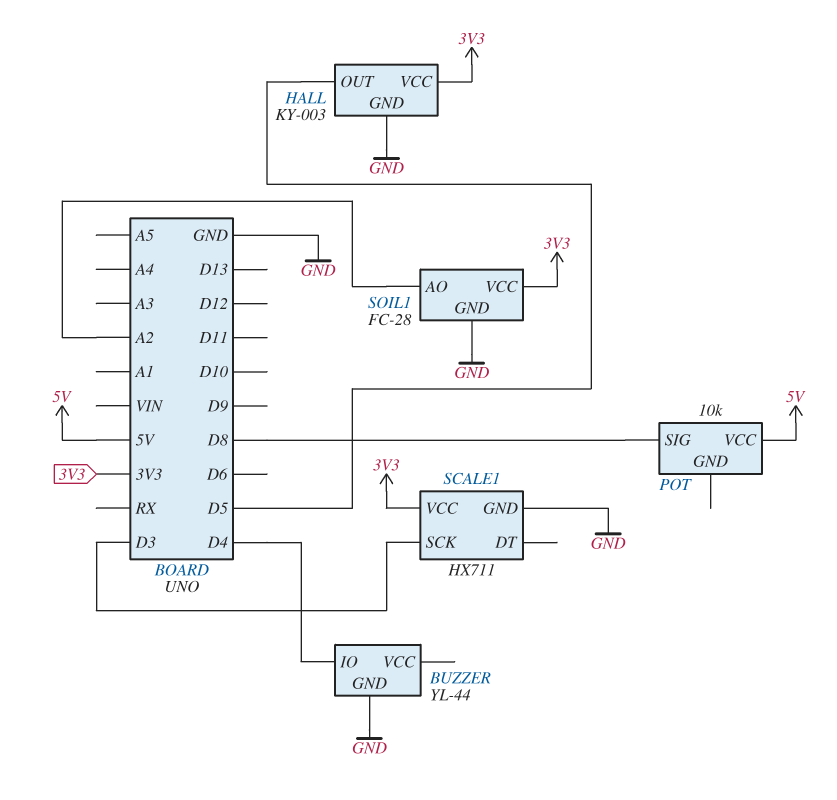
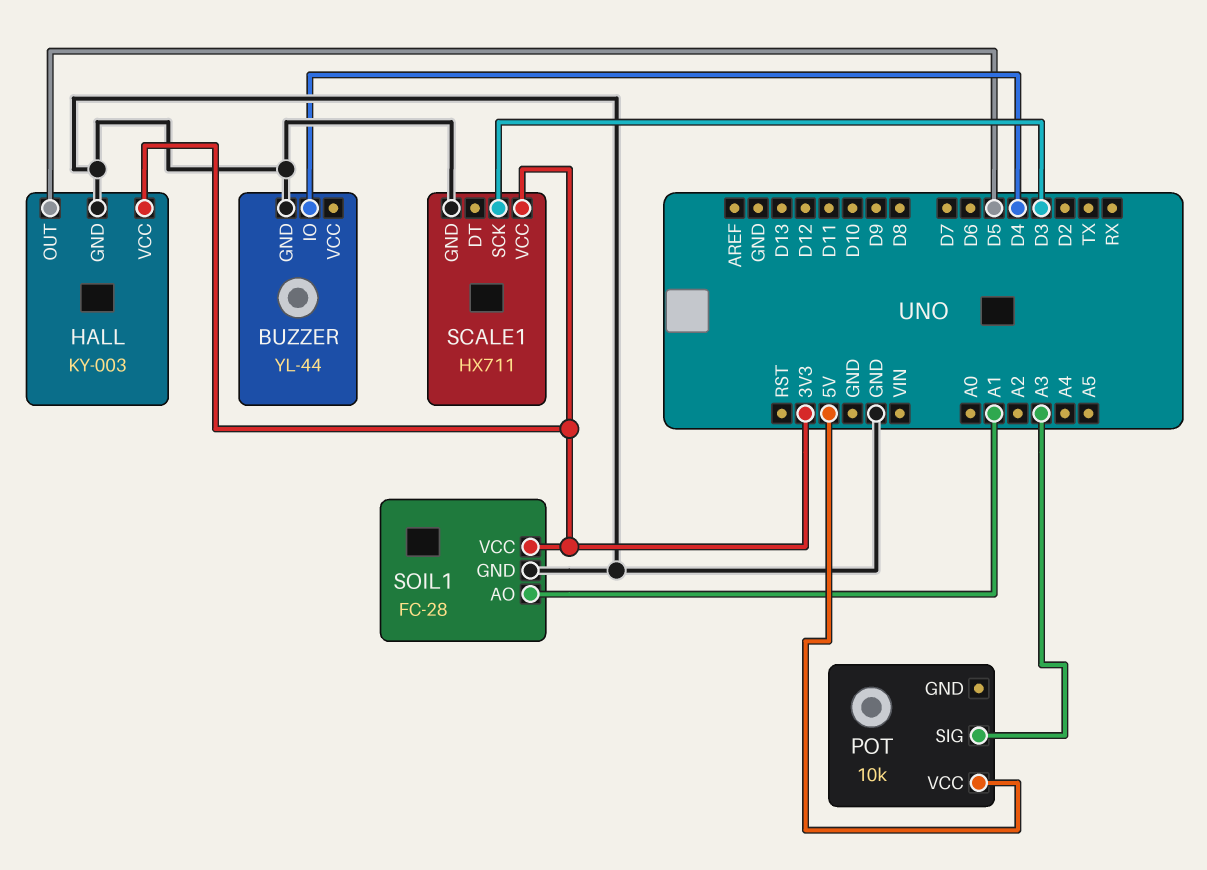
POT pin SIG: D8 -> A3
SOIL1 pin AO: A2 -> A1

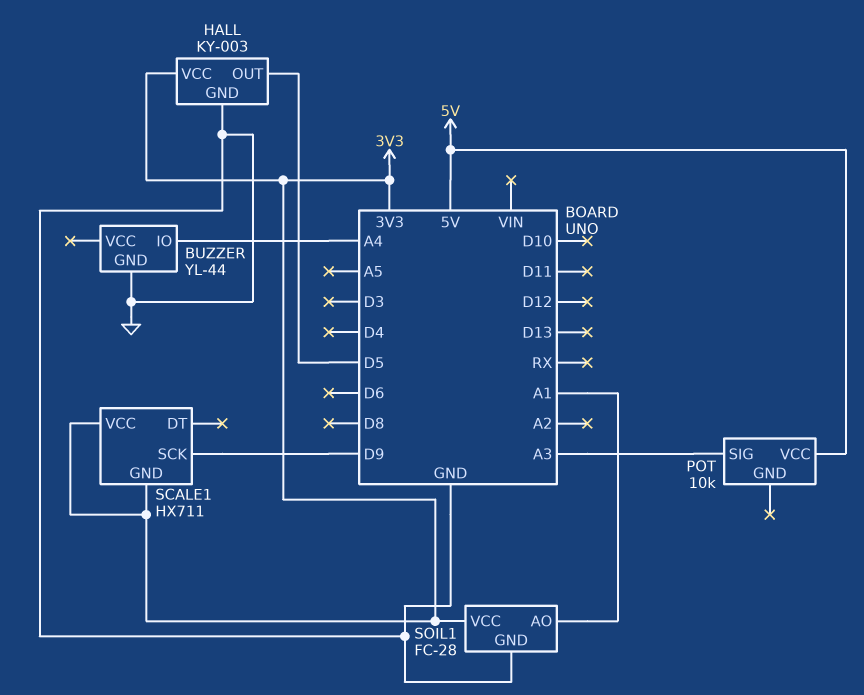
BUZZER pin IO: D4 -> A4
SCALE1 pin GND: GND -> 3V3
SCALE1 pin SCK: D3 -> D9

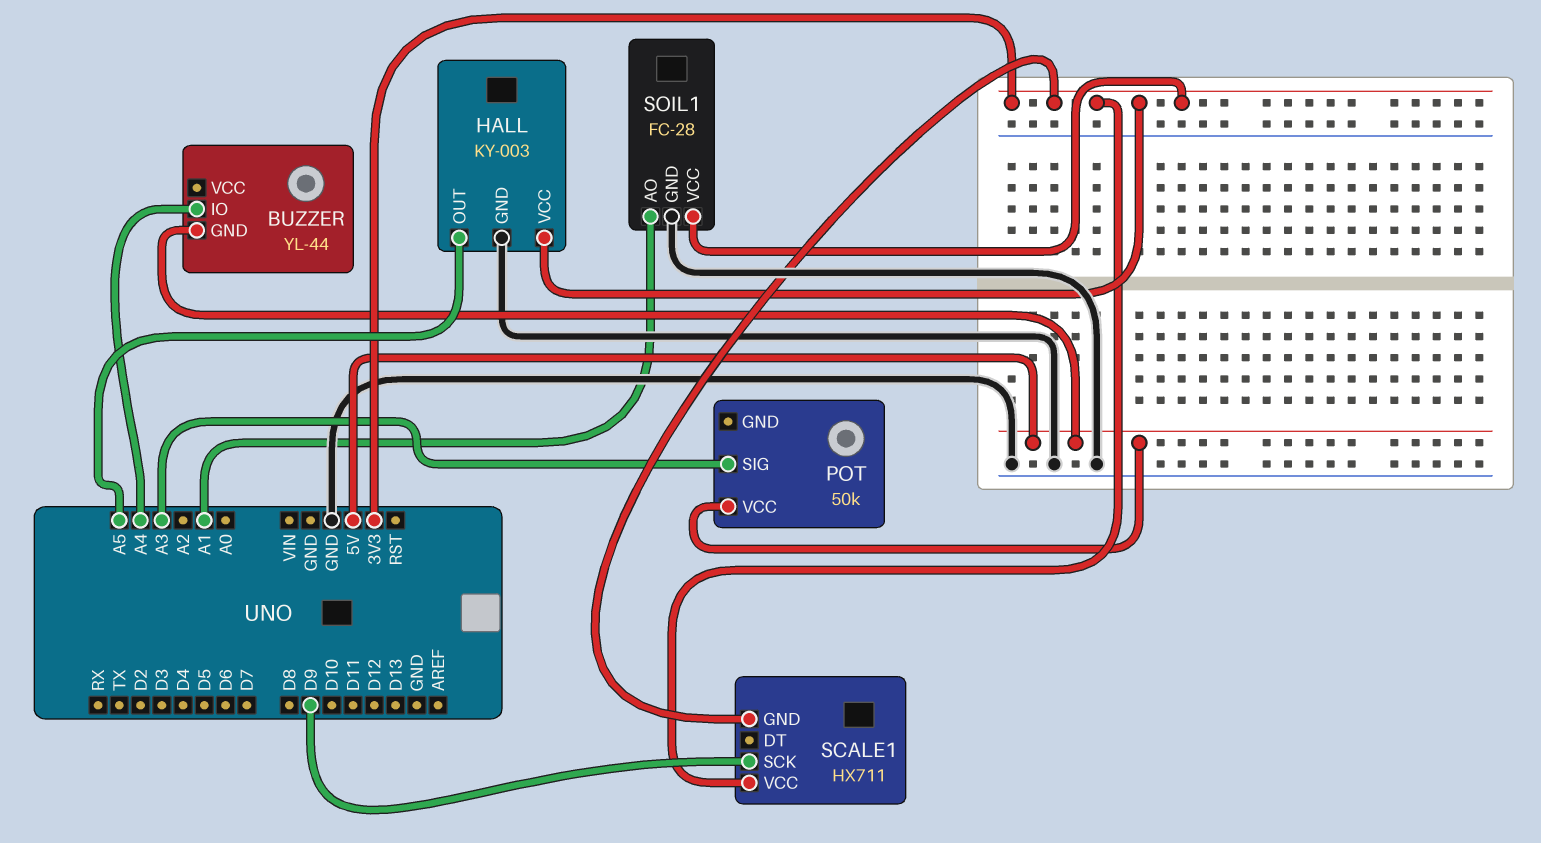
BUZZER pin GND: GND -> 5V
HALL pin OUT: D5 -> A5
POT: 10k -> 50k

